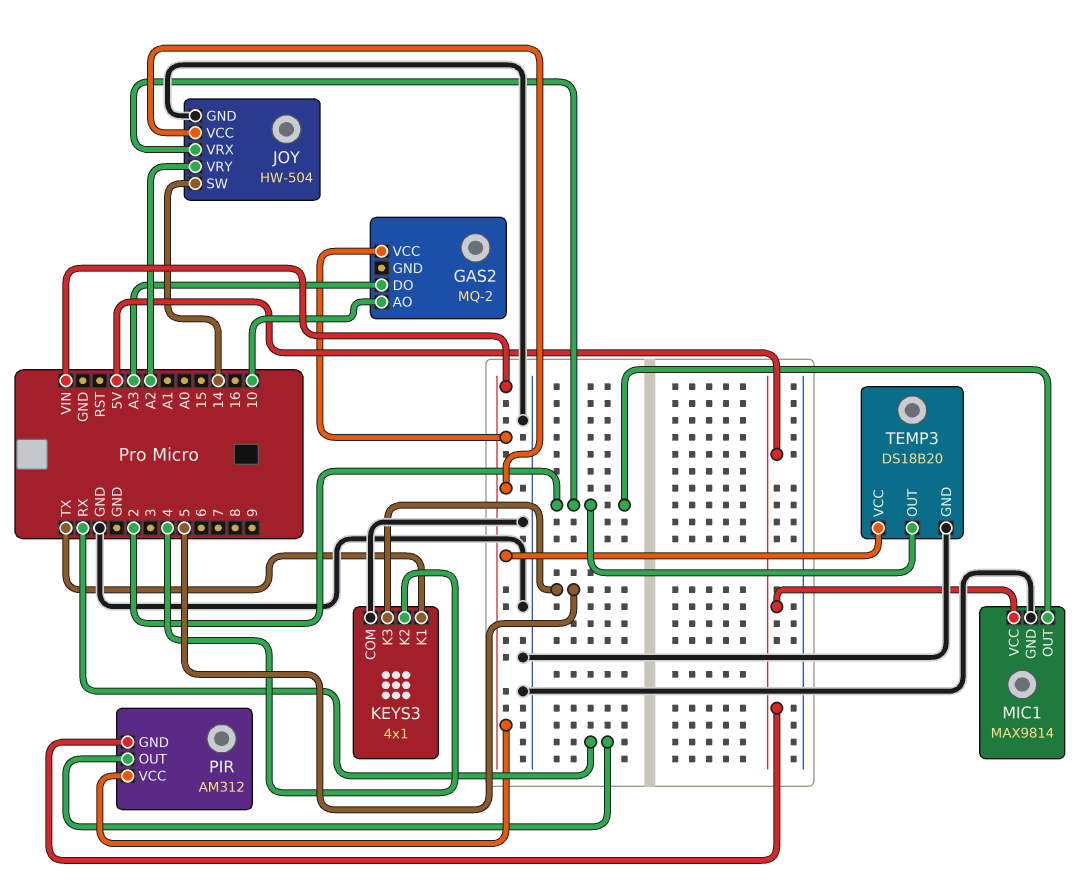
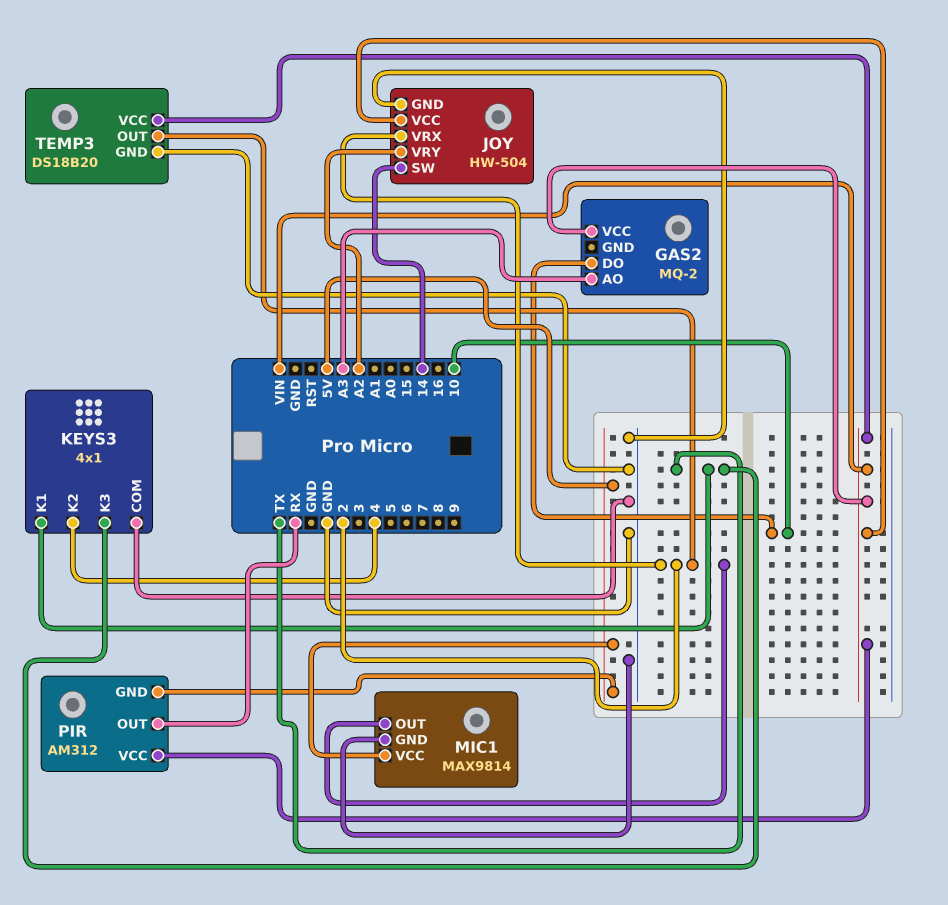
GAS2 pin AO: 10 -> A3
GAS2 pin DO: A3 -> 10
KEYS3 pin K3: 5 -> TX

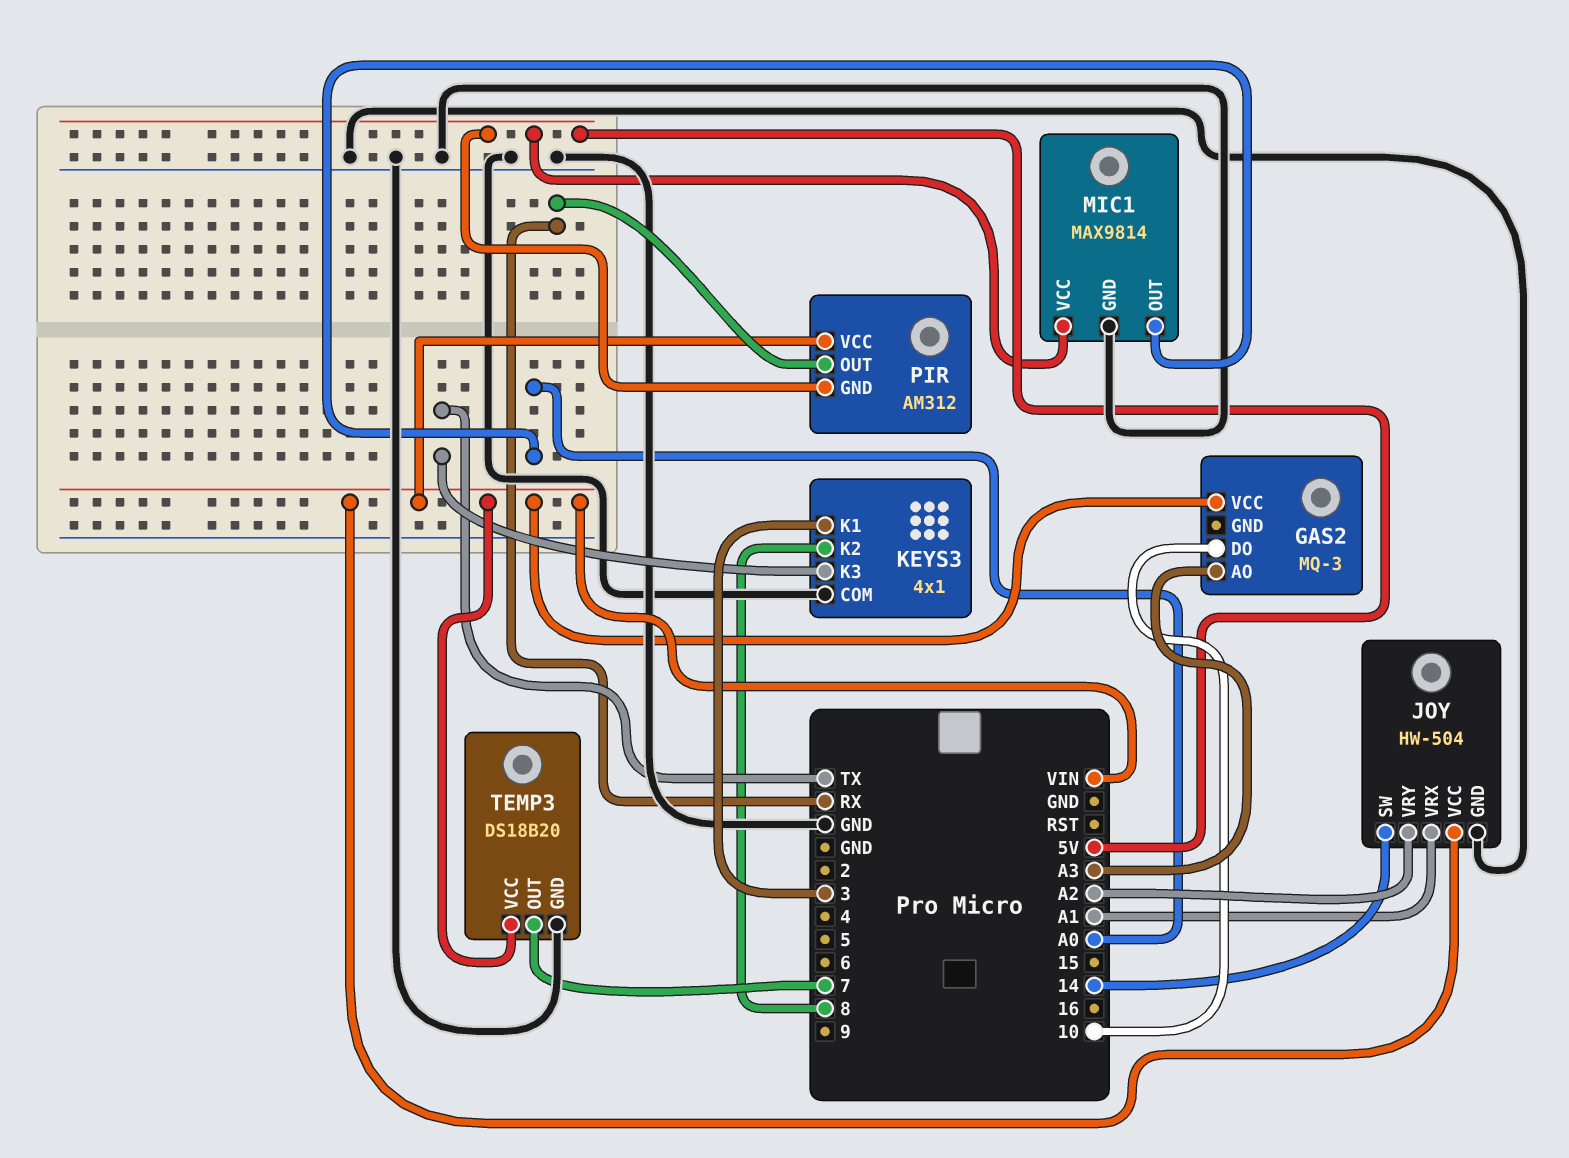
GAS2: MQ-2 -> MQ-3
JOY pin VRX: 2 -> A1
KEYS3 pin K1: TX -> 3
KEYS3 pin K2: 4 -> 8
MIC1 pin OUT: 2 -> A0
TEMP3 pin OUT: 2 -> 7

